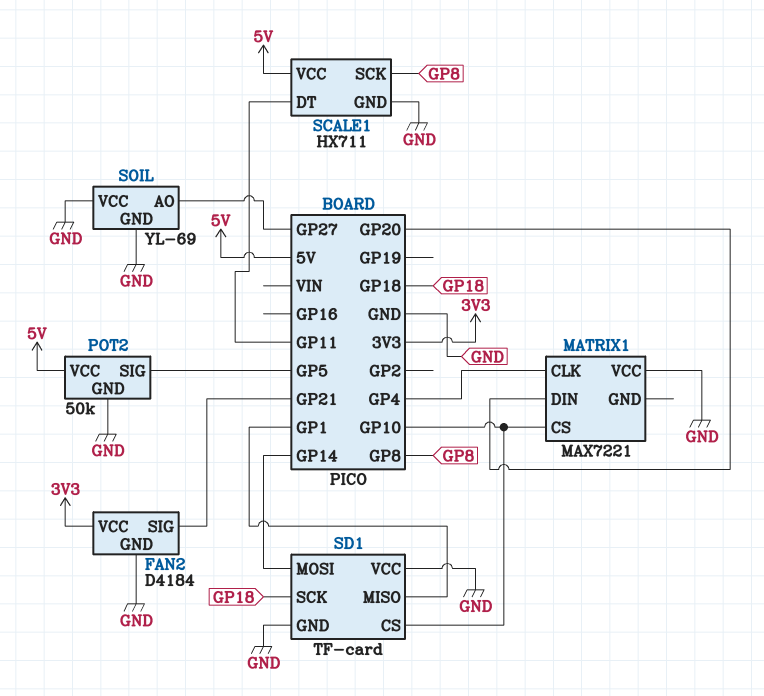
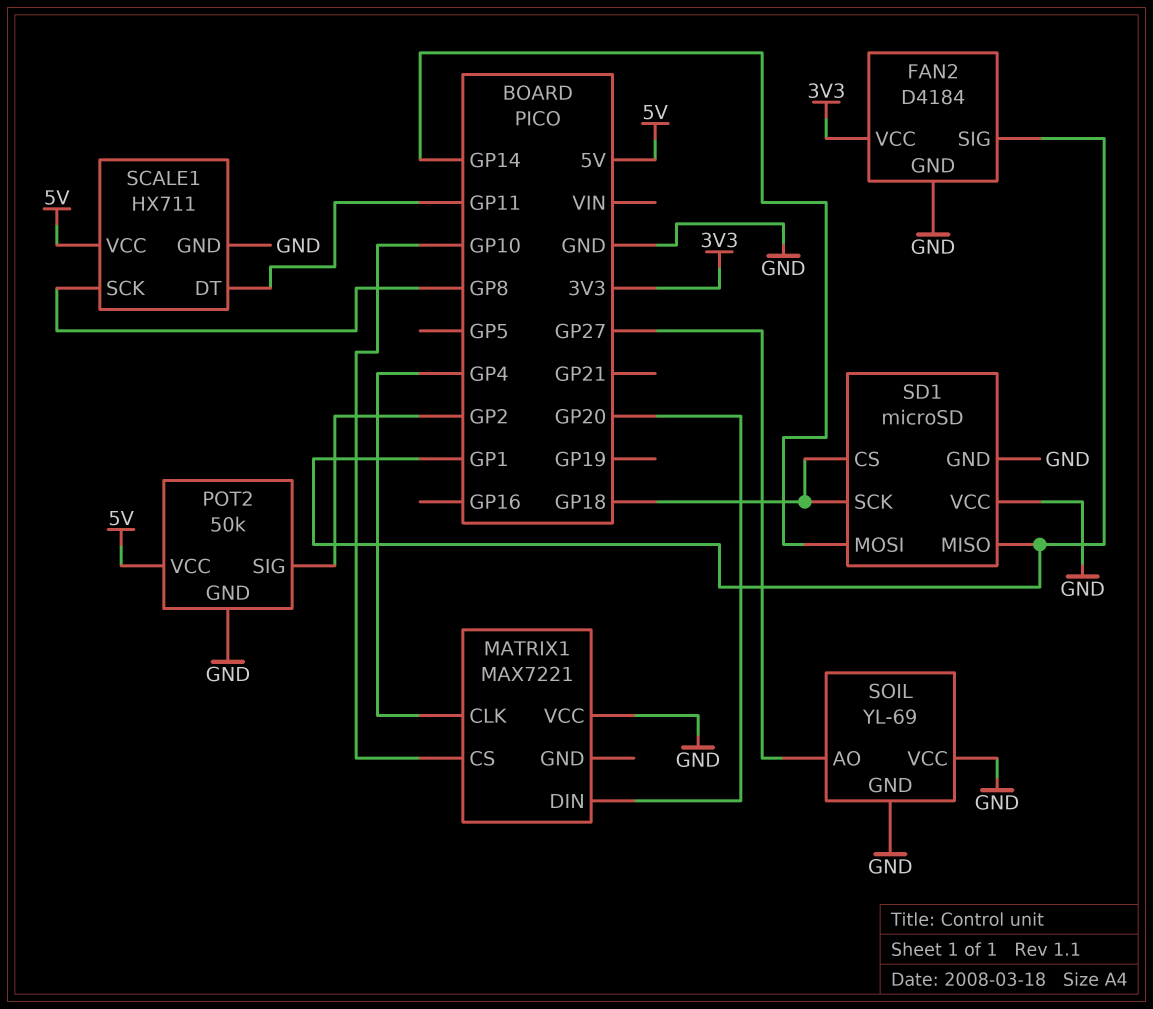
FAN2 pin SIG: GP21 -> GP1
POT2 pin SIG: GP5 -> GP2
SD1: TF-card -> microSD
SD1 pin CS: GP10 -> GP18

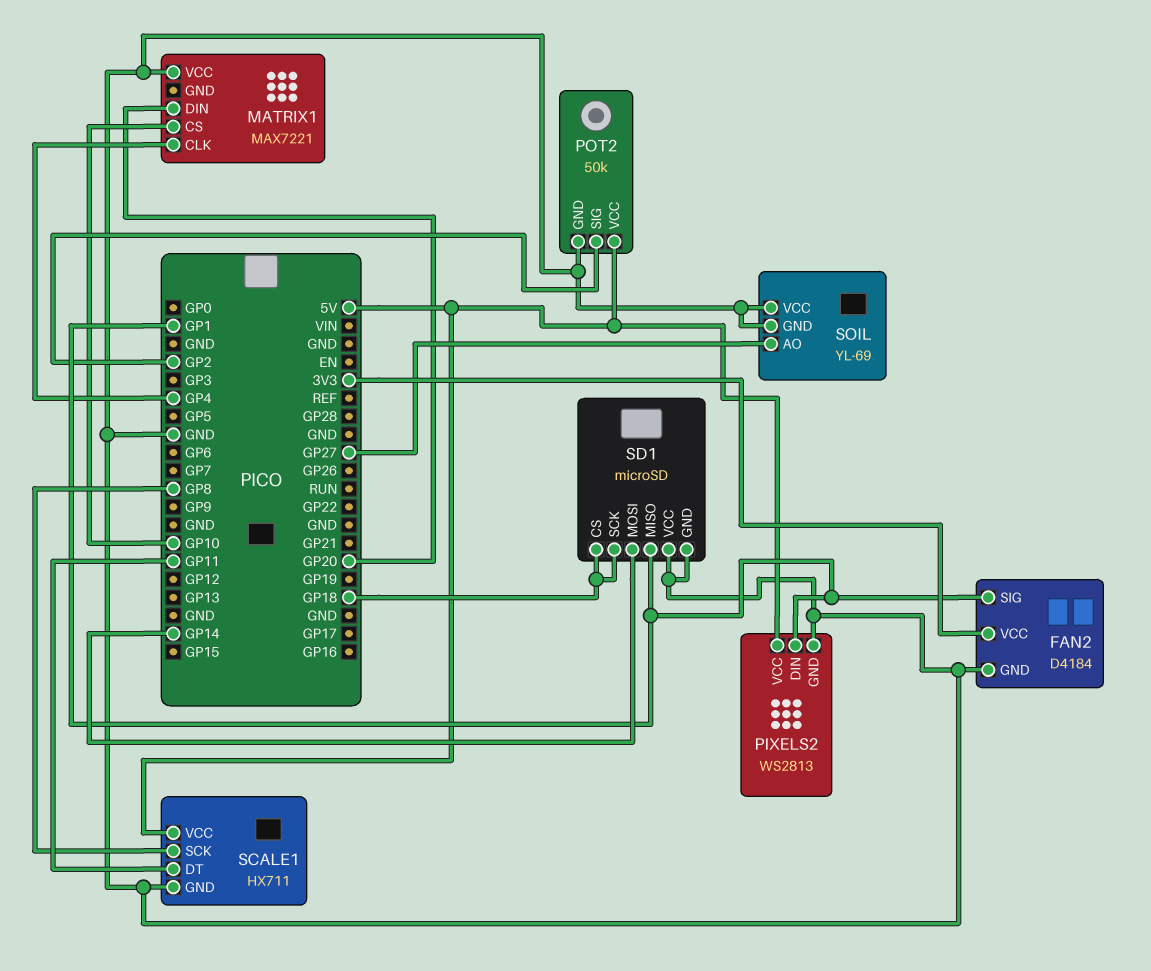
PIXELS2: none -> WS2813
PIXELS2 pin DIN: none -> GP1
PIXELS2 pin GND: none -> GND
PIXELS2 pin VCC: none -> 5V

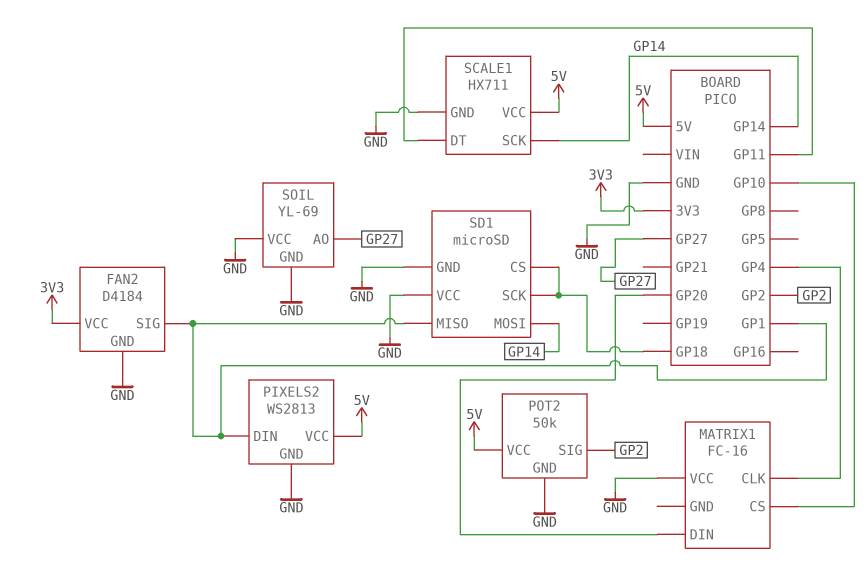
MATRIX1: MAX7221 -> FC-16
SCALE1 pin SCK: GP8 -> GP14

